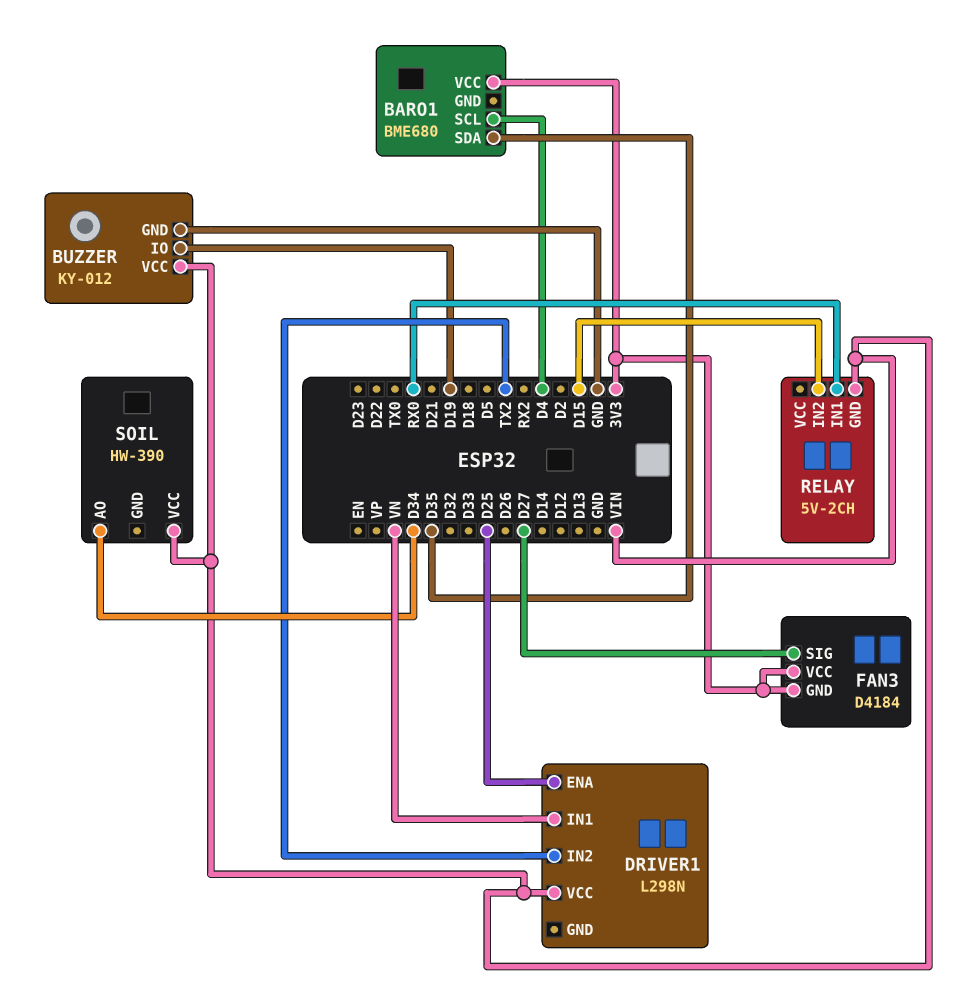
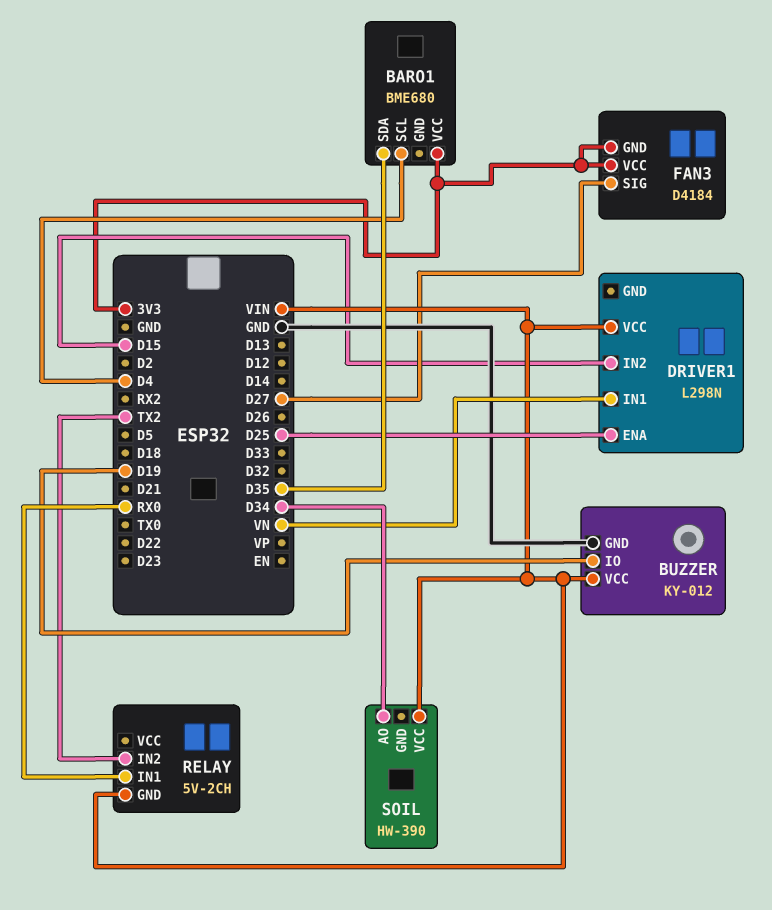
DRIVER1 pin IN2: TX2 -> D15
RELAY pin IN2: D15 -> TX2

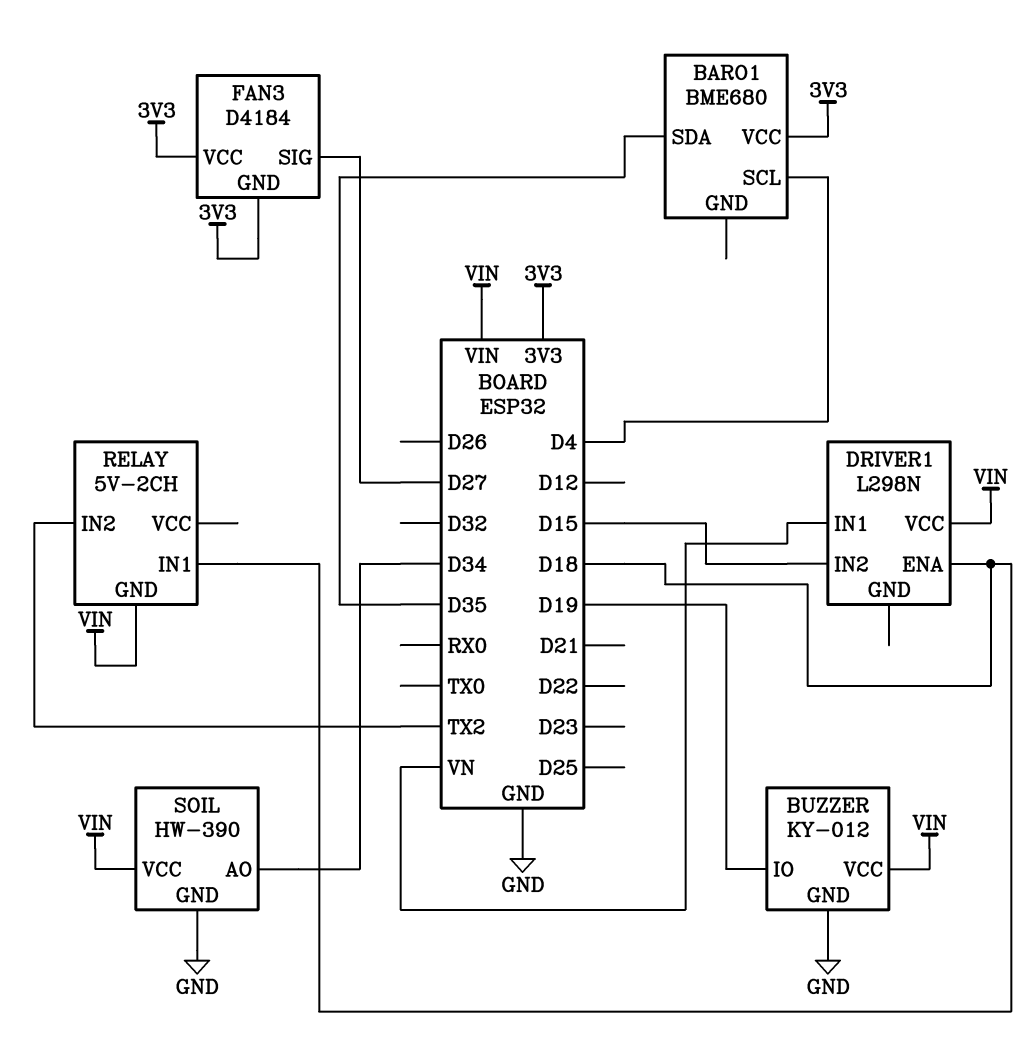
DRIVER1 pin ENA: D25 -> D18
RELAY pin IN1: RX0 -> D18
SOIL pin GND: none -> GND

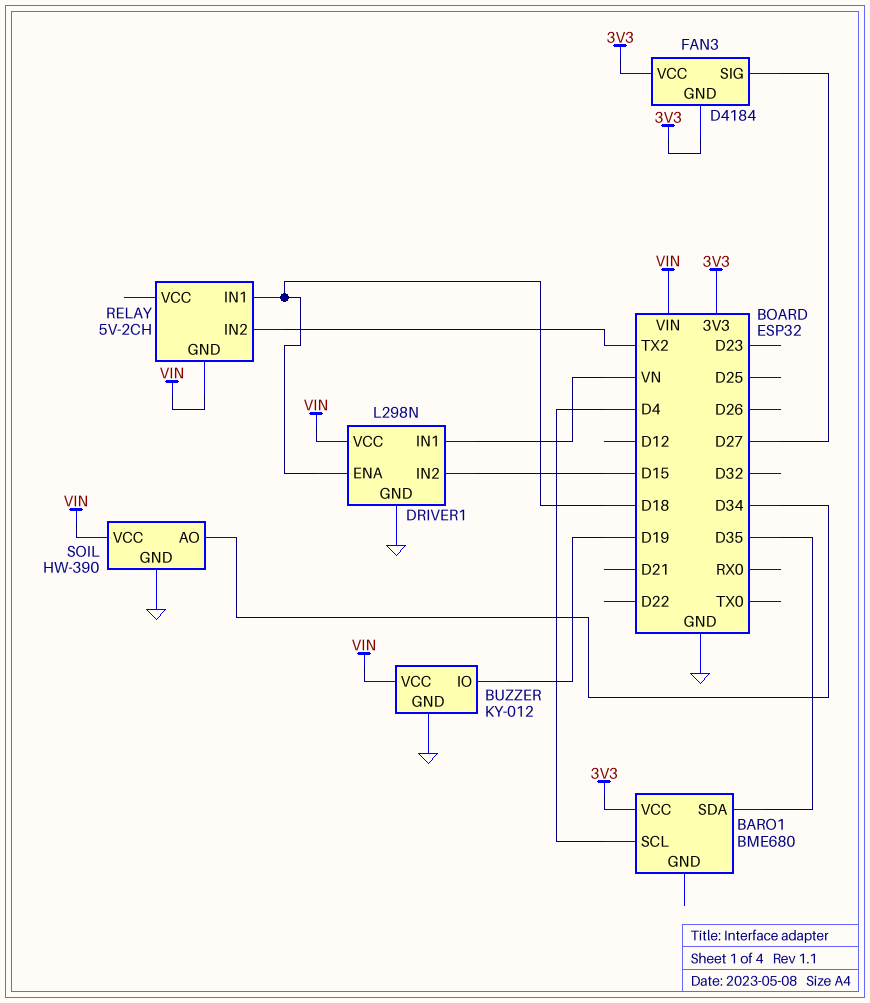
DRIVER1 pin GND: none -> GND

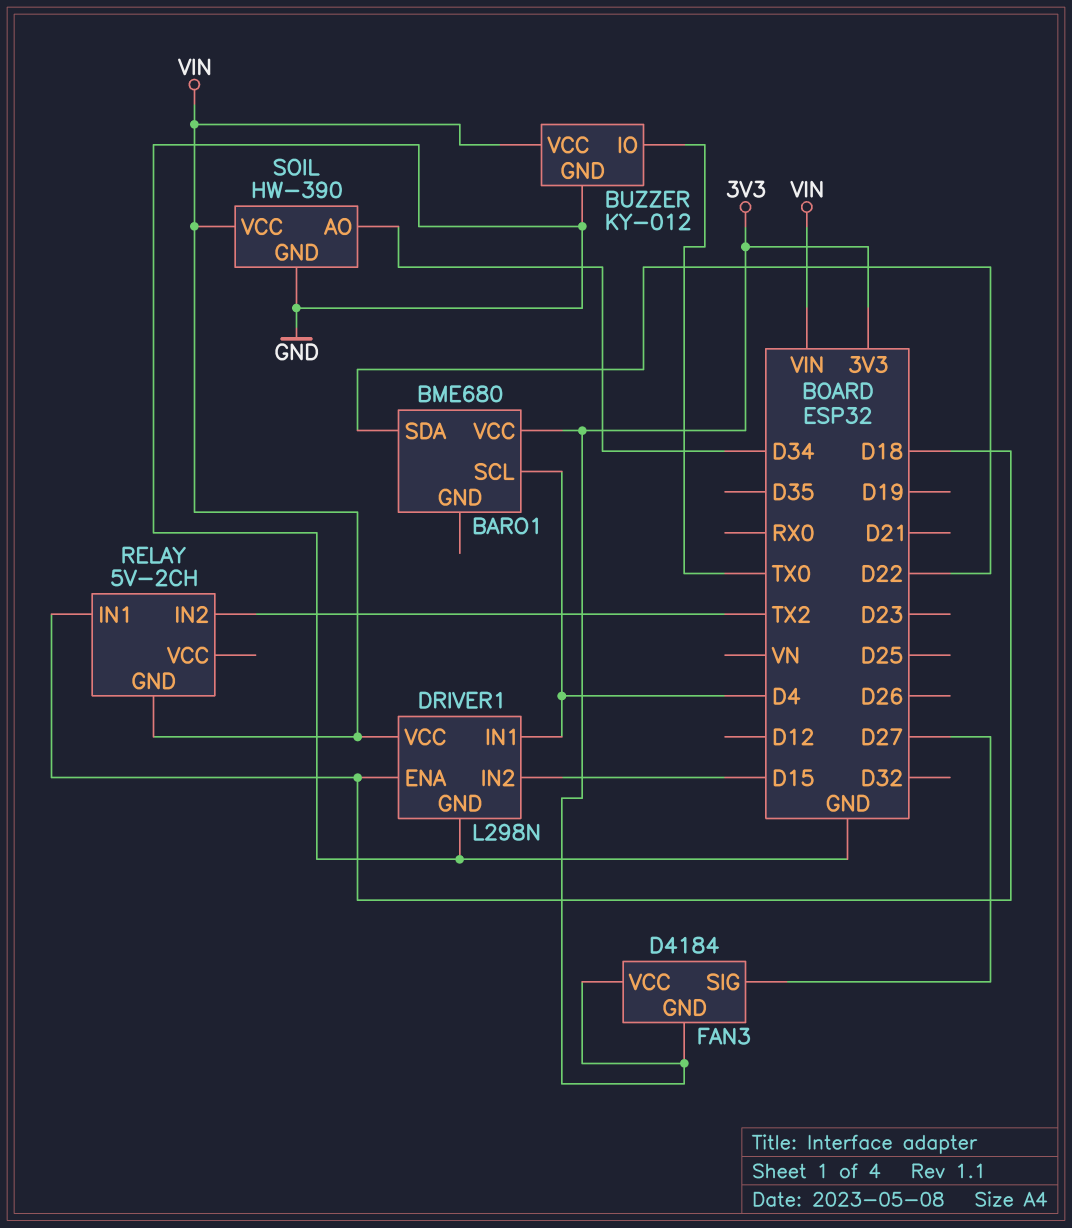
BARO1 pin SDA: D35 -> D22
BUZZER pin IO: D19 -> TX0
DRIVER1 pin IN1: VN -> D4

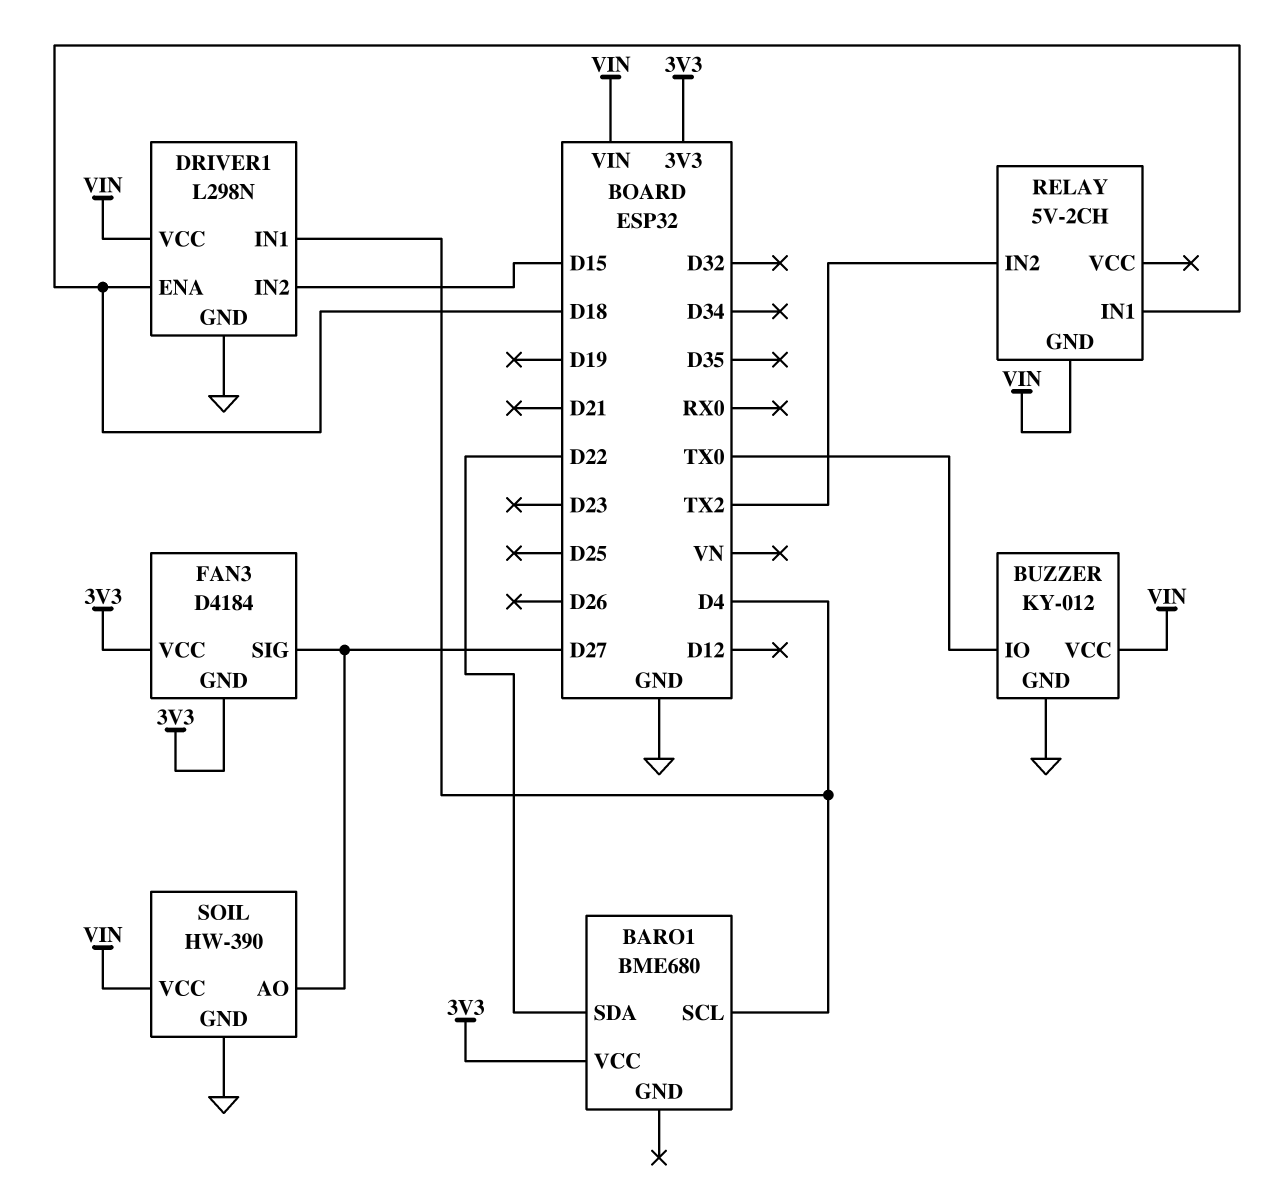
SOIL pin AO: D34 -> D27

